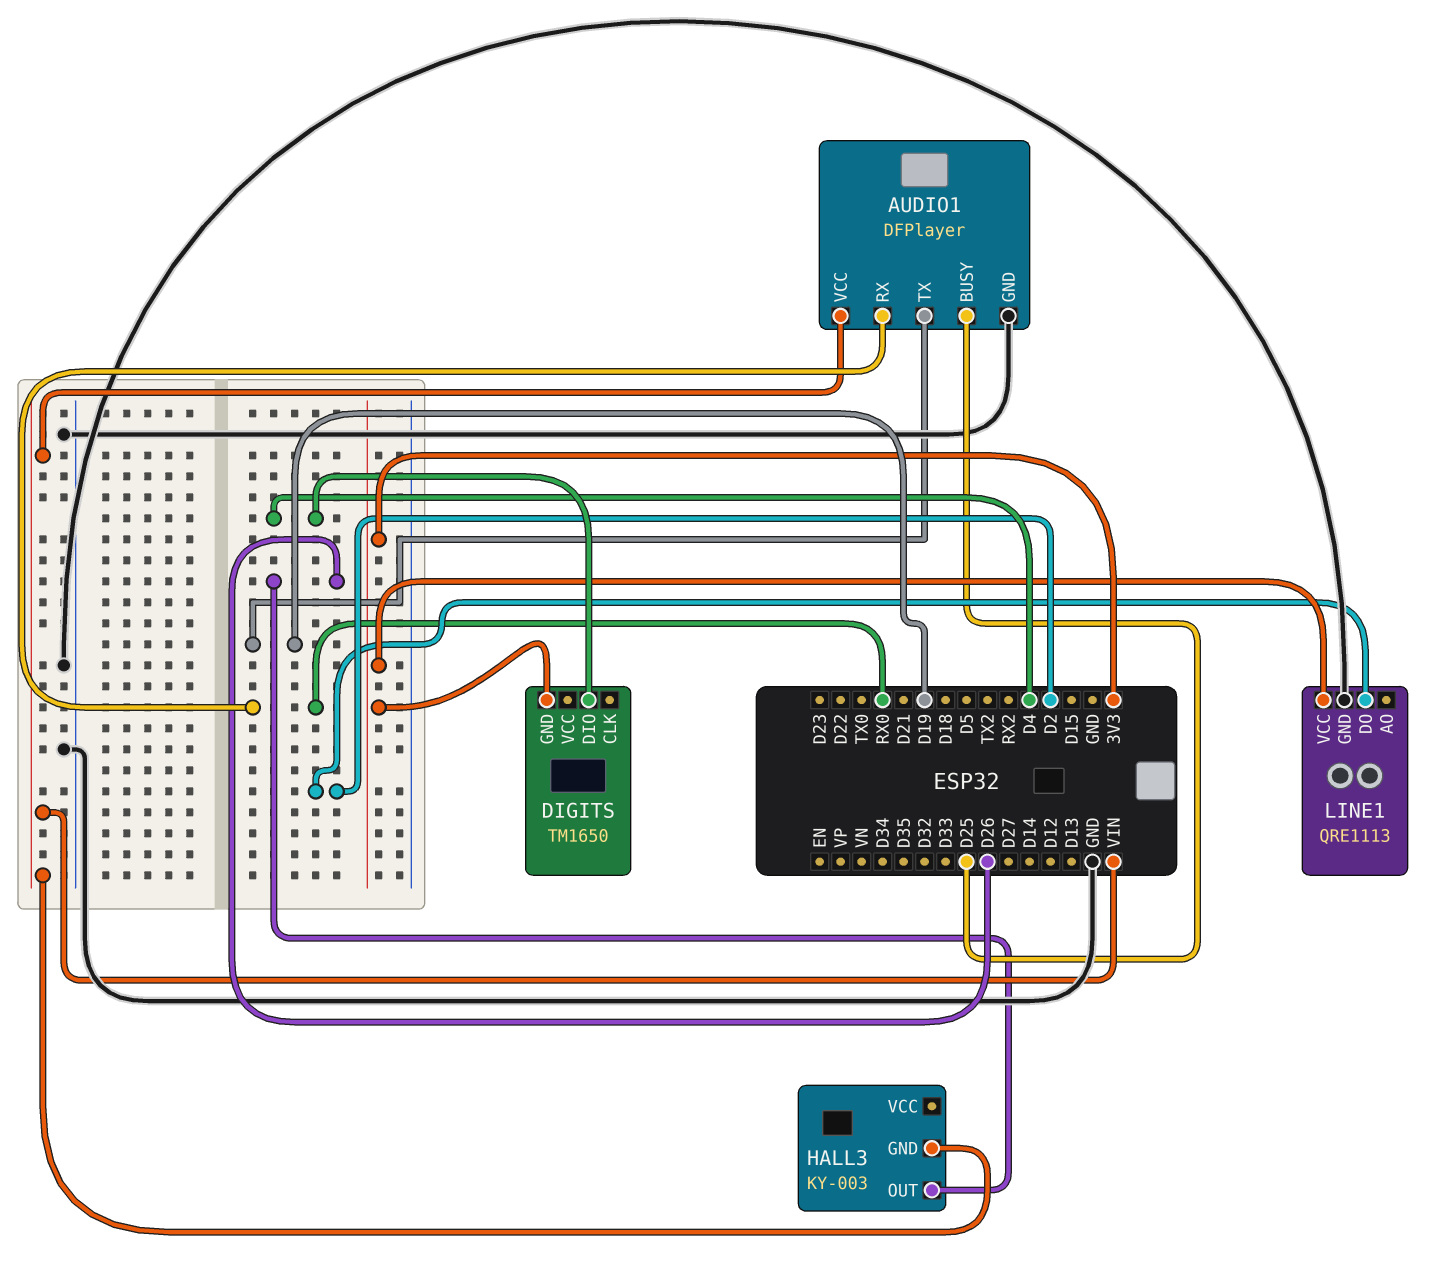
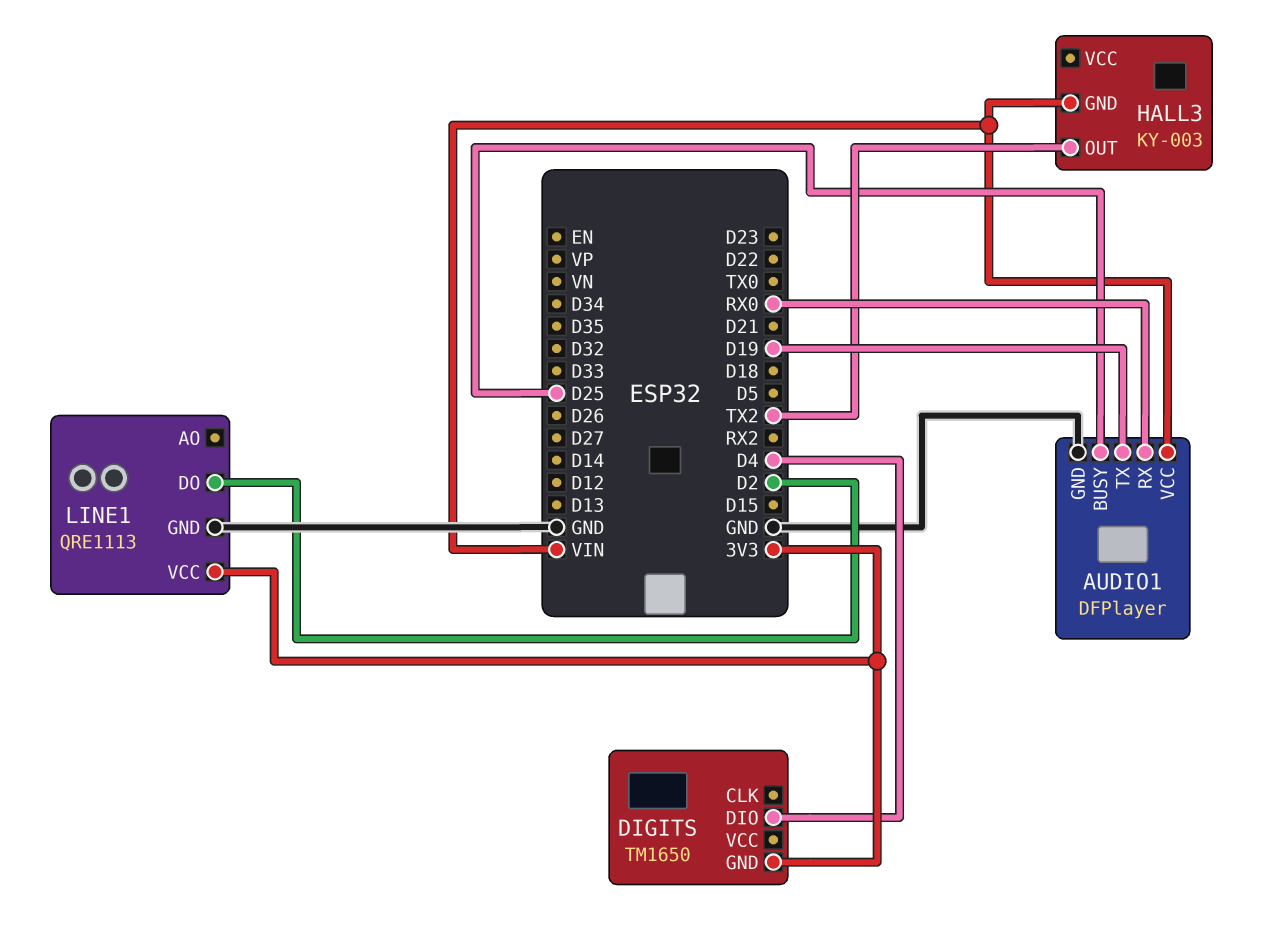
HALL3 pin OUT: D26 -> TX2

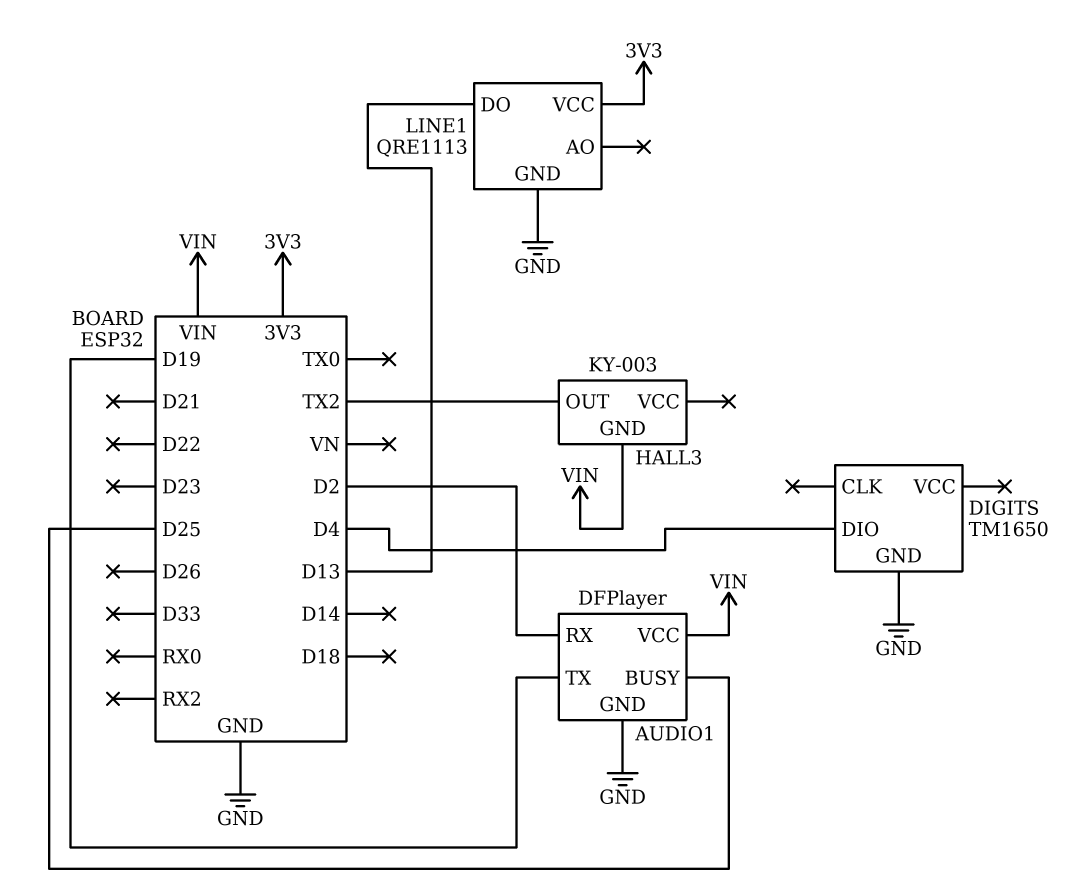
AUDIO1 pin RX: RX0 -> D2
DIGITS pin GND: 3V3 -> GND
LINE1 pin DO: D2 -> D13

